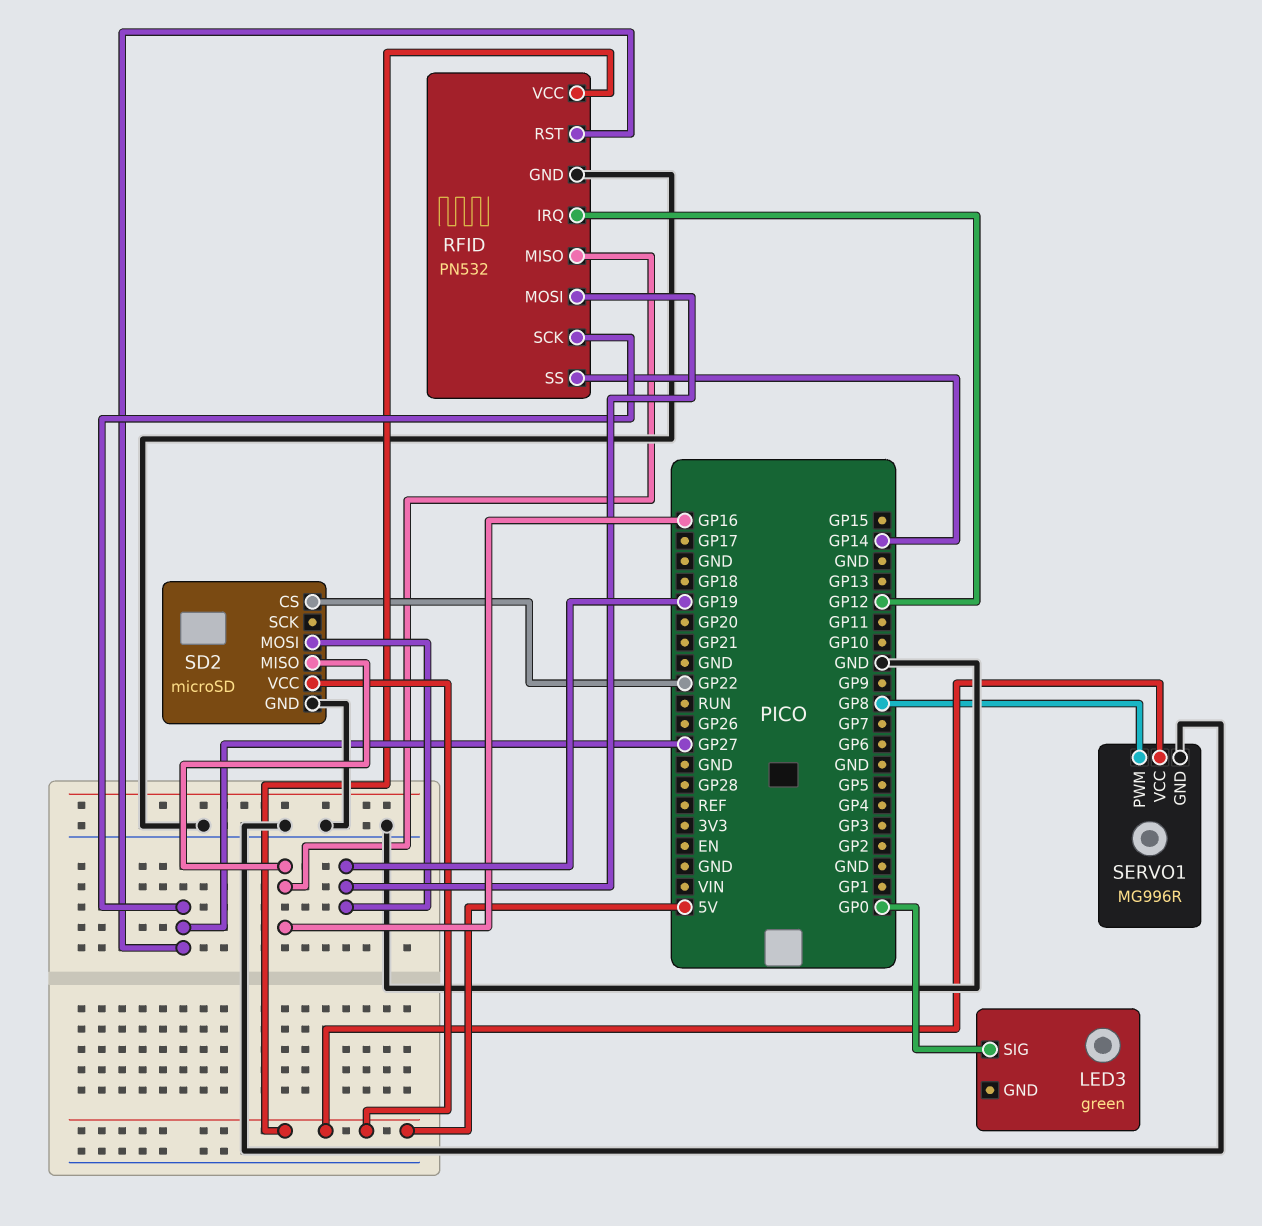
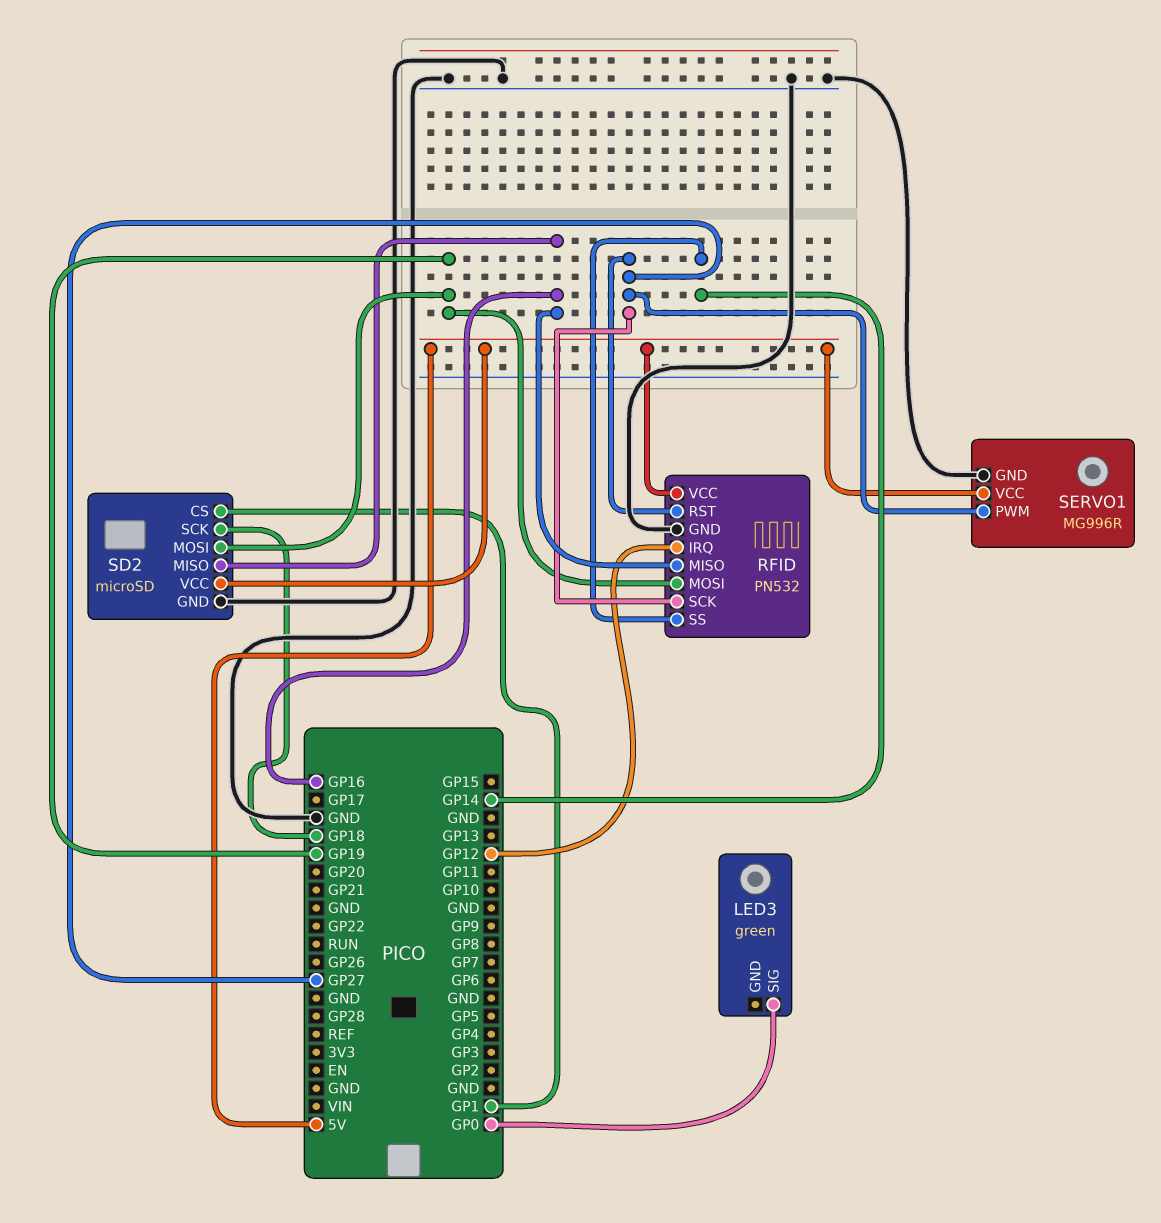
SD2 pin CS: GP22 -> GP1
SD2 pin SCK: none -> GP18
SERVO1 pin PWM: GP8 -> GP27

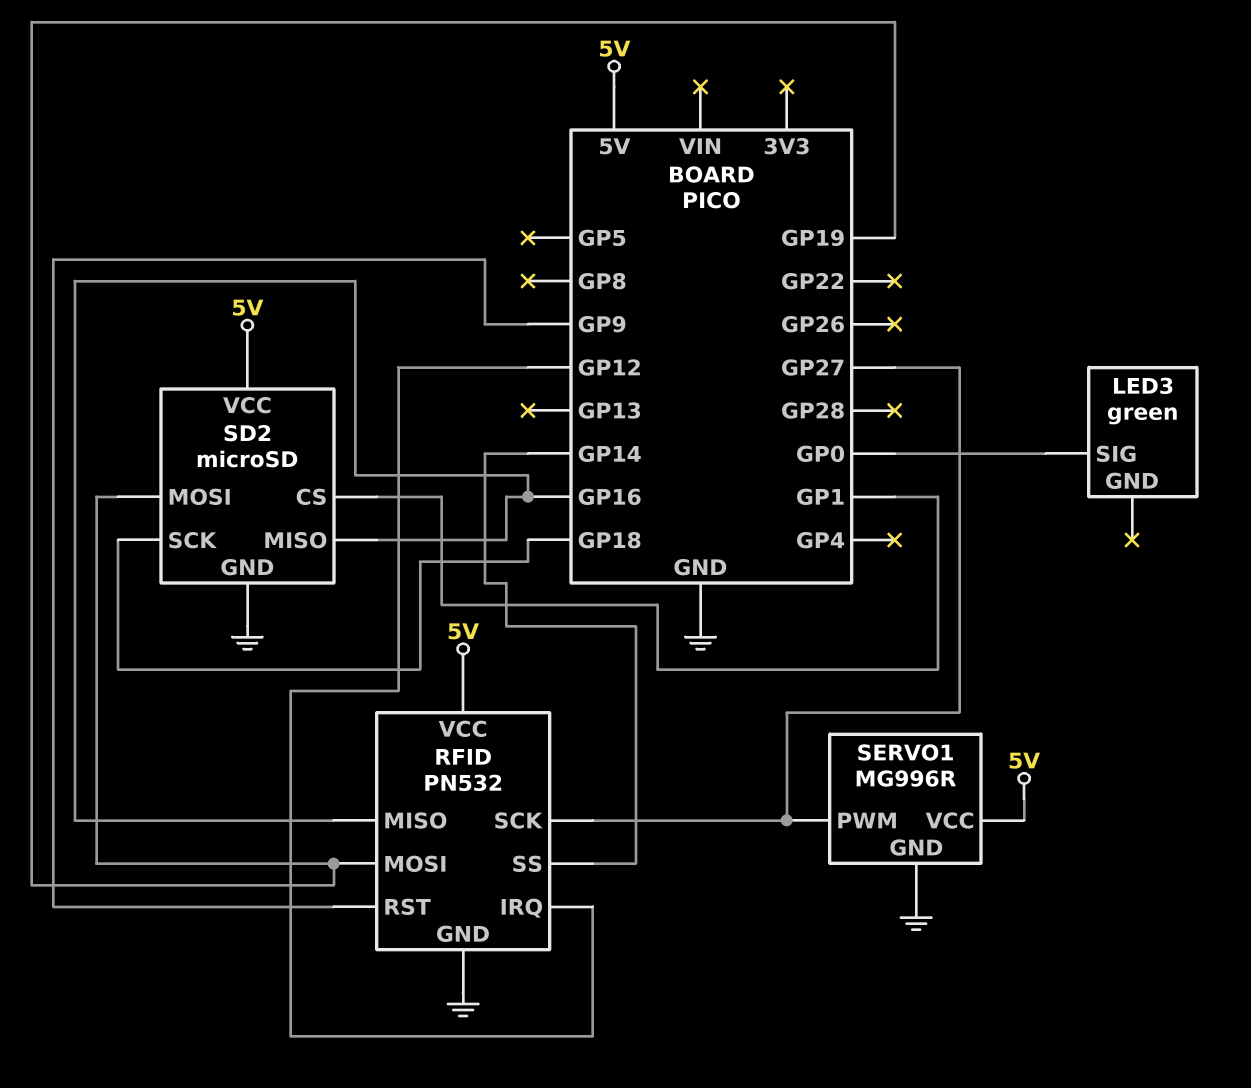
RFID pin RST: GP27 -> GP9

